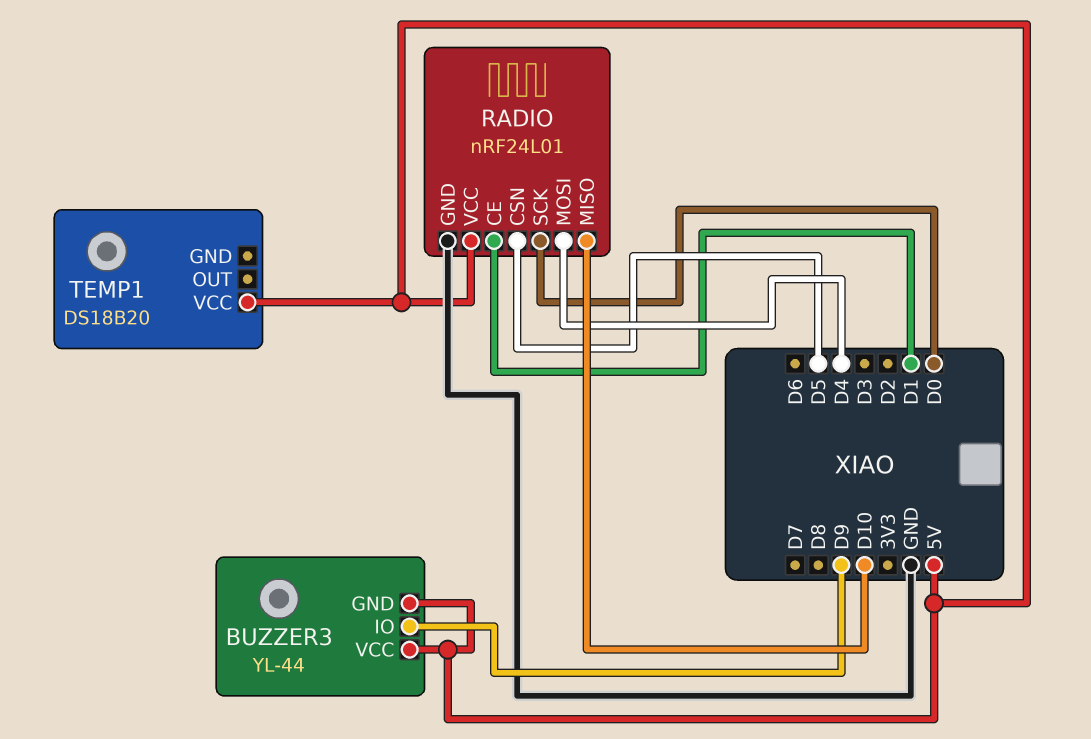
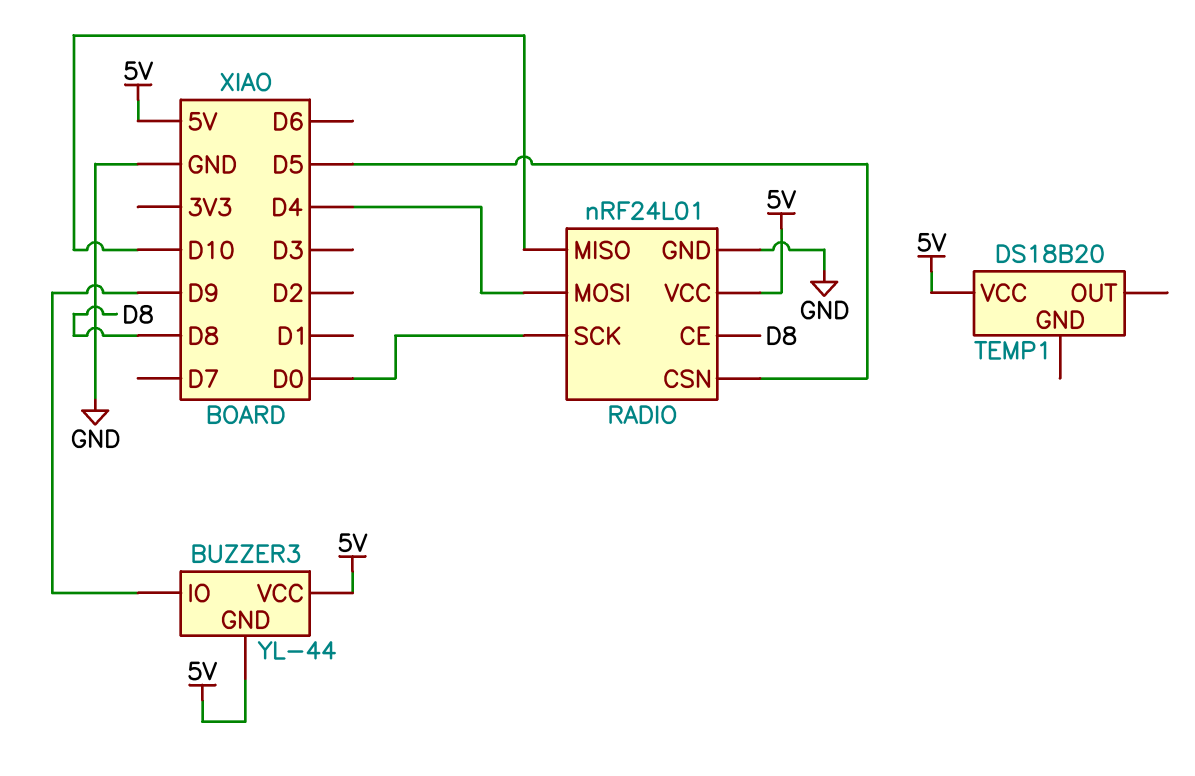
RADIO pin CE: D1 -> D8

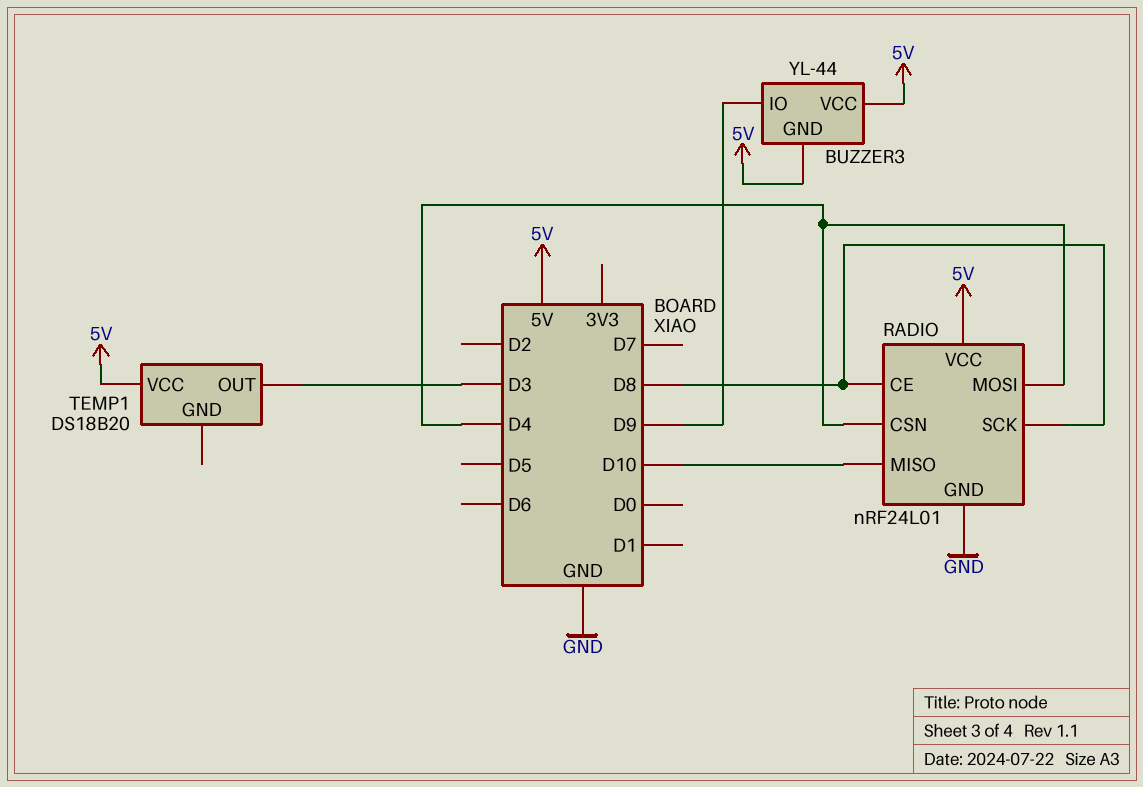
RADIO pin CSN: D5 -> D4
RADIO pin SCK: D0 -> D8
TEMP1 pin OUT: none -> D3

